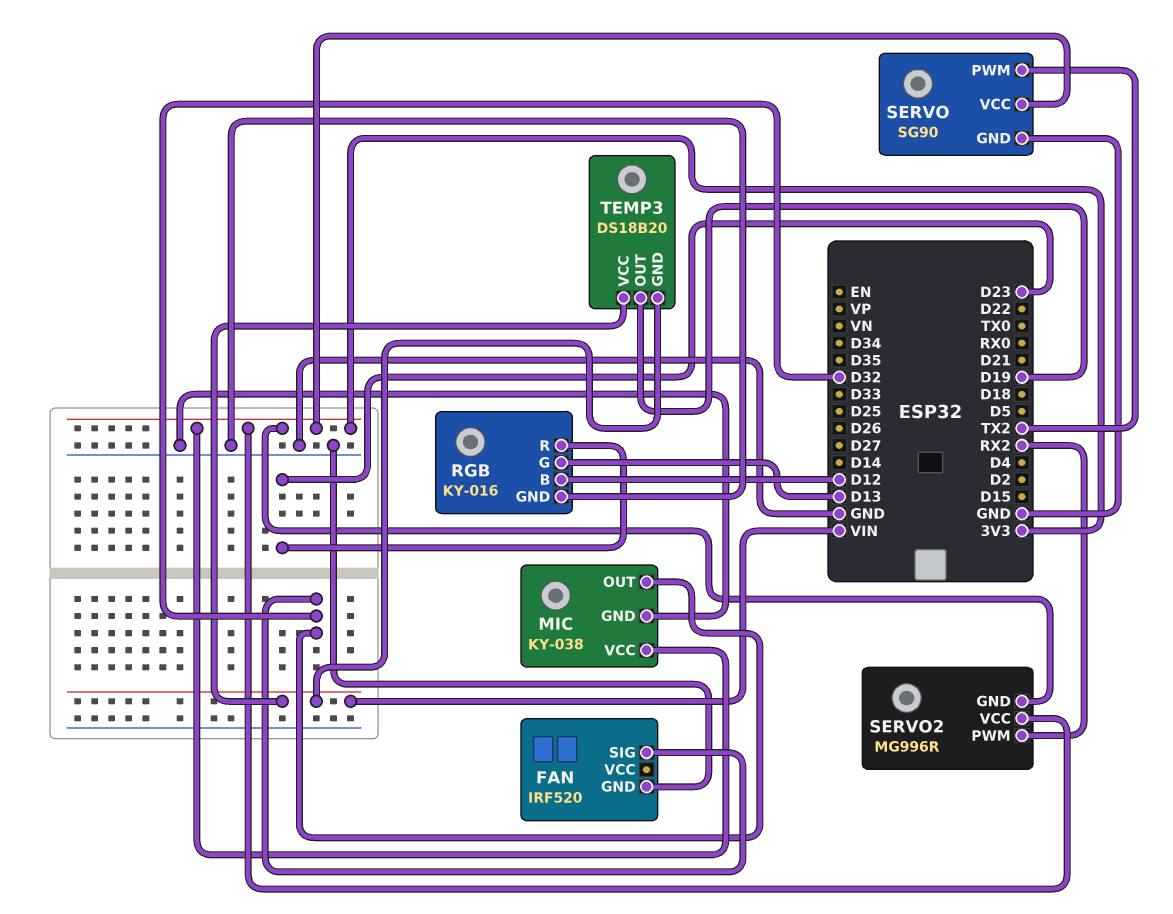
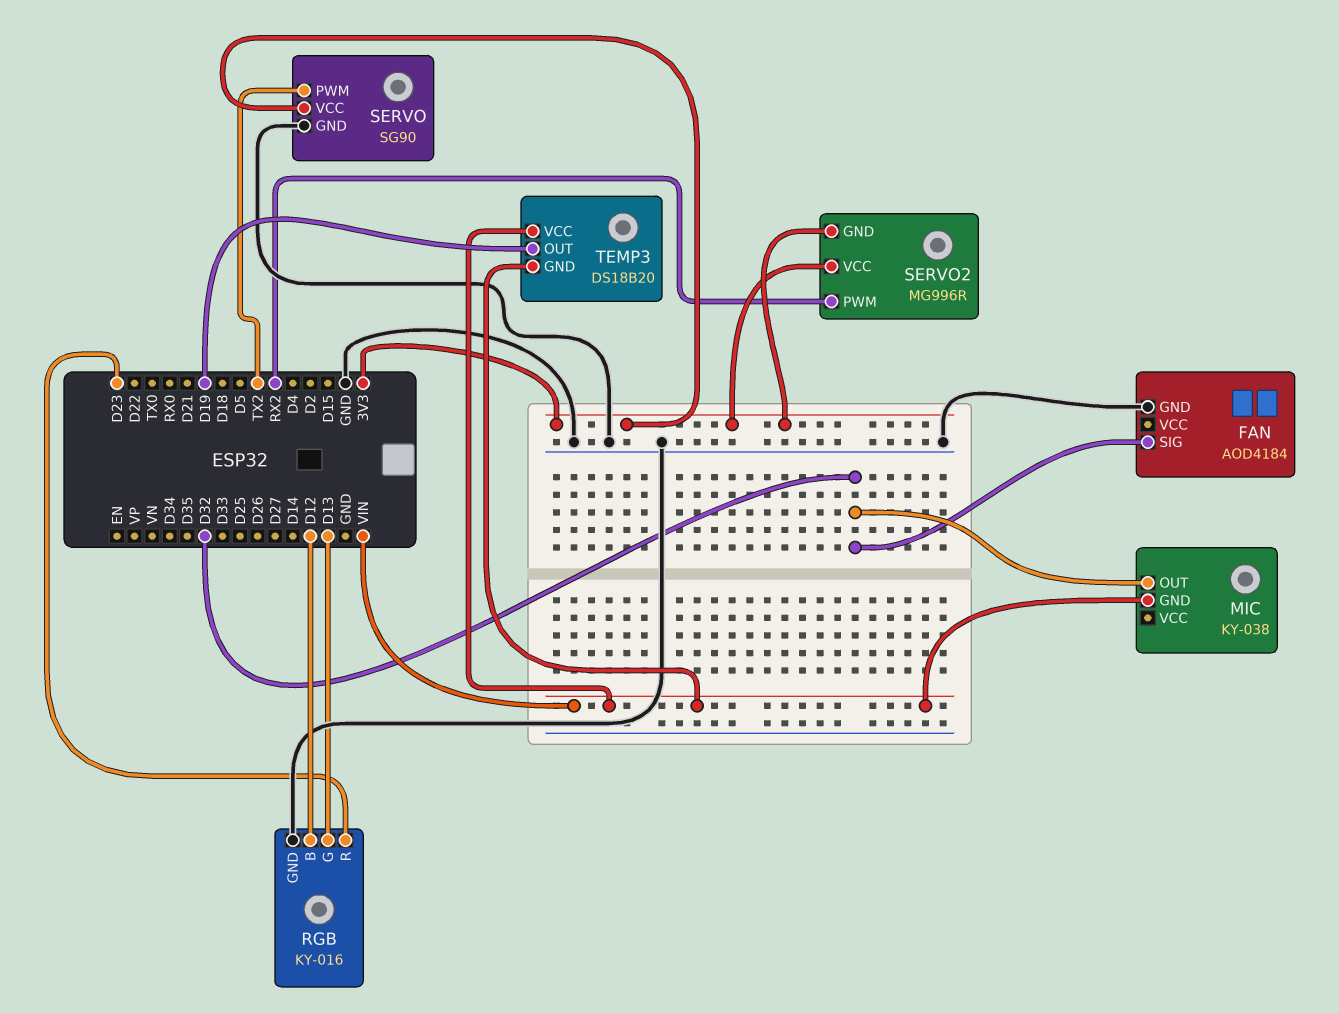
FAN: IRF520 -> AOD4184
MIC pin GND: GND -> VIN
MIC pin VCC: 3V3 -> none

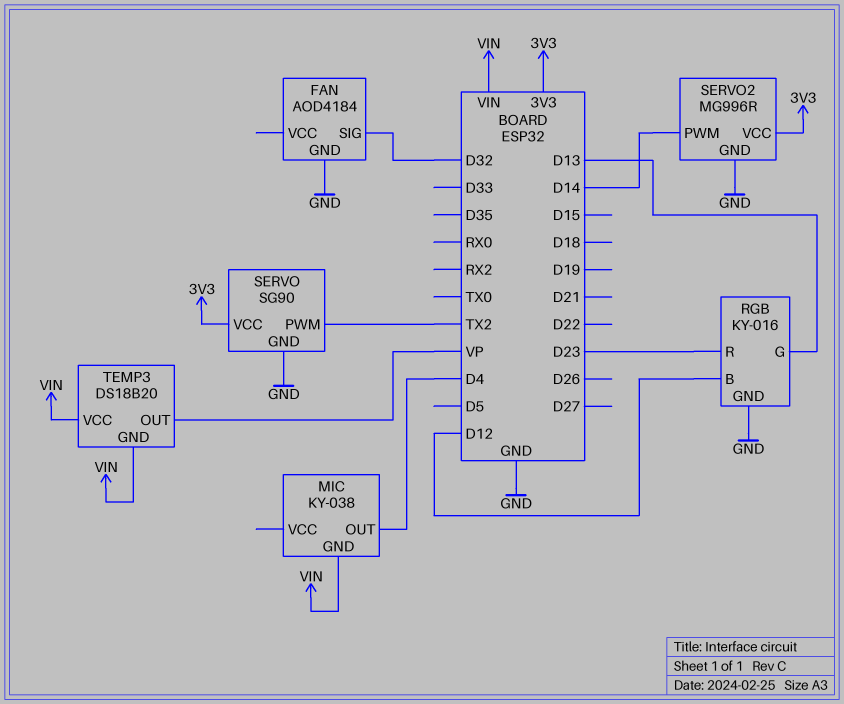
MIC pin OUT: D32 -> D4
SERVO2 pin GND: 3V3 -> GND
SERVO2 pin PWM: RX2 -> D14
TEMP3 pin OUT: D19 -> VP

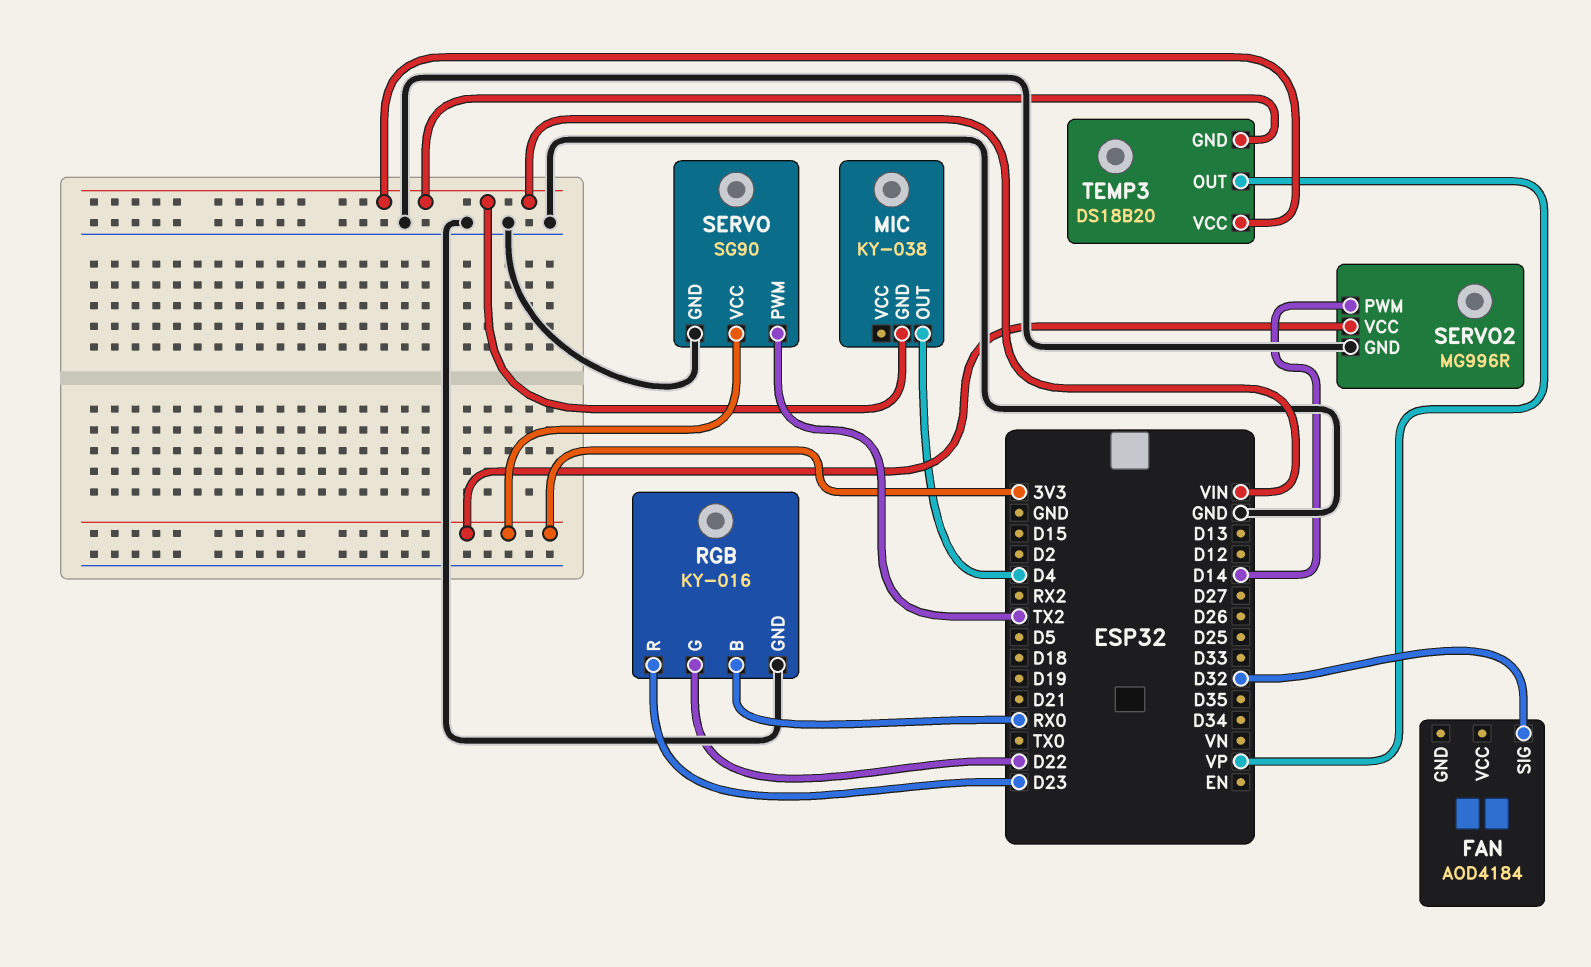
FAN pin GND: GND -> none
RGB pin B: D12 -> RX0
RGB pin G: D13 -> D22

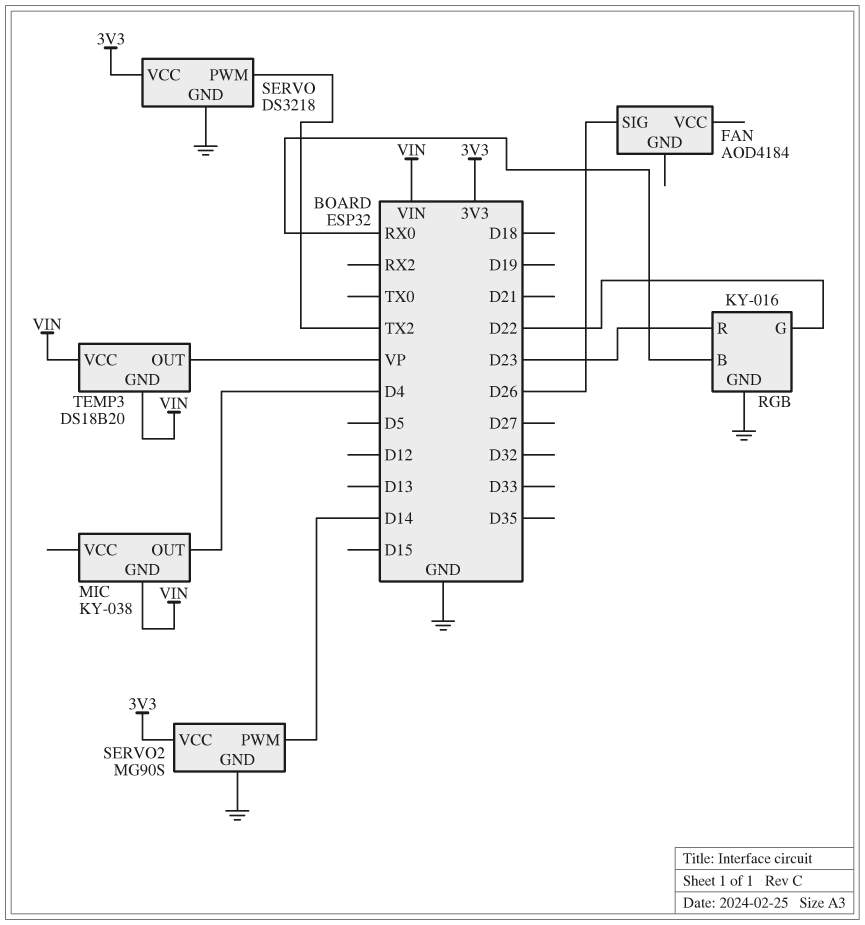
FAN pin SIG: D32 -> D26
SERVO: SG90 -> DS3218
SERVO2: MG996R -> MG90S

